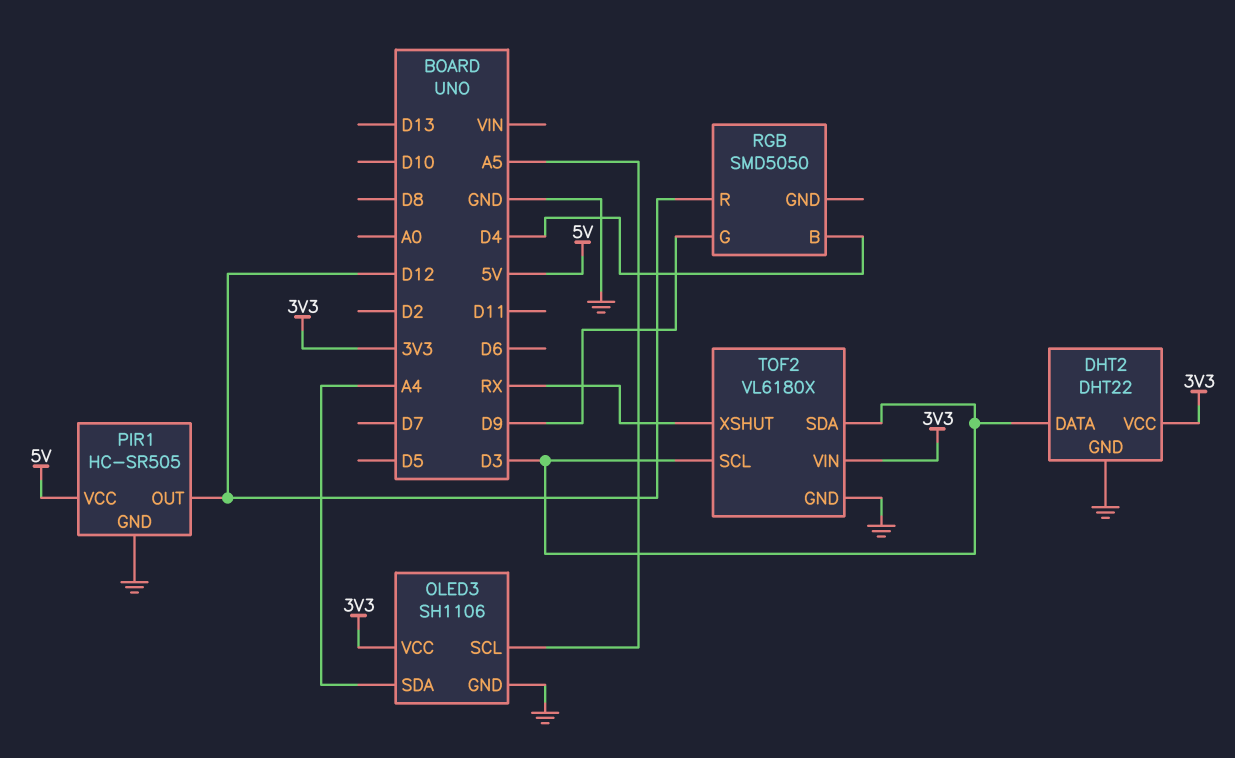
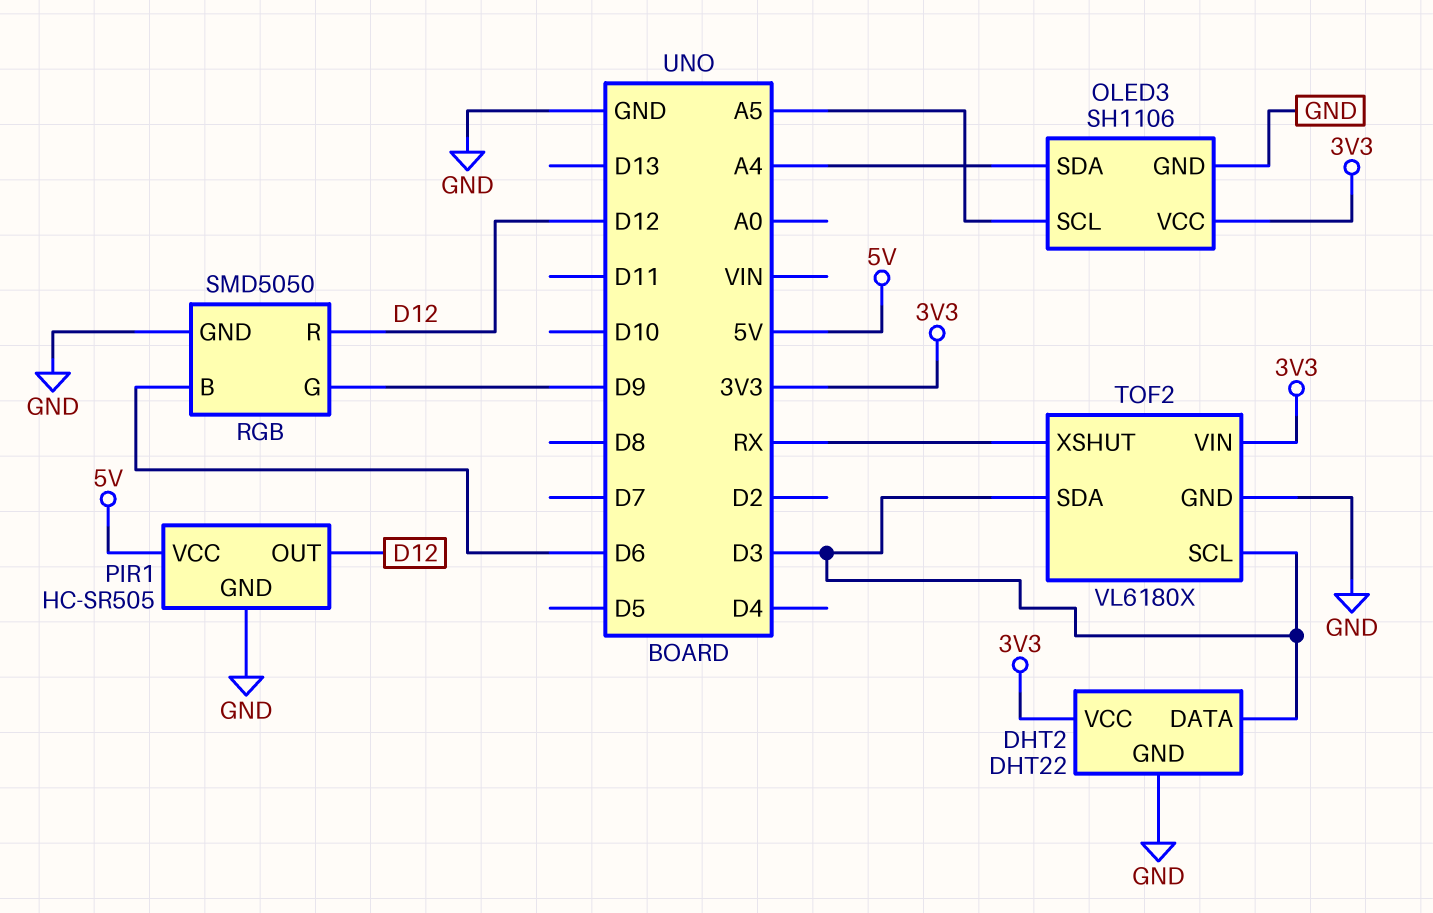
RGB pin B: D4 -> D6
RGB pin GND: none -> GND

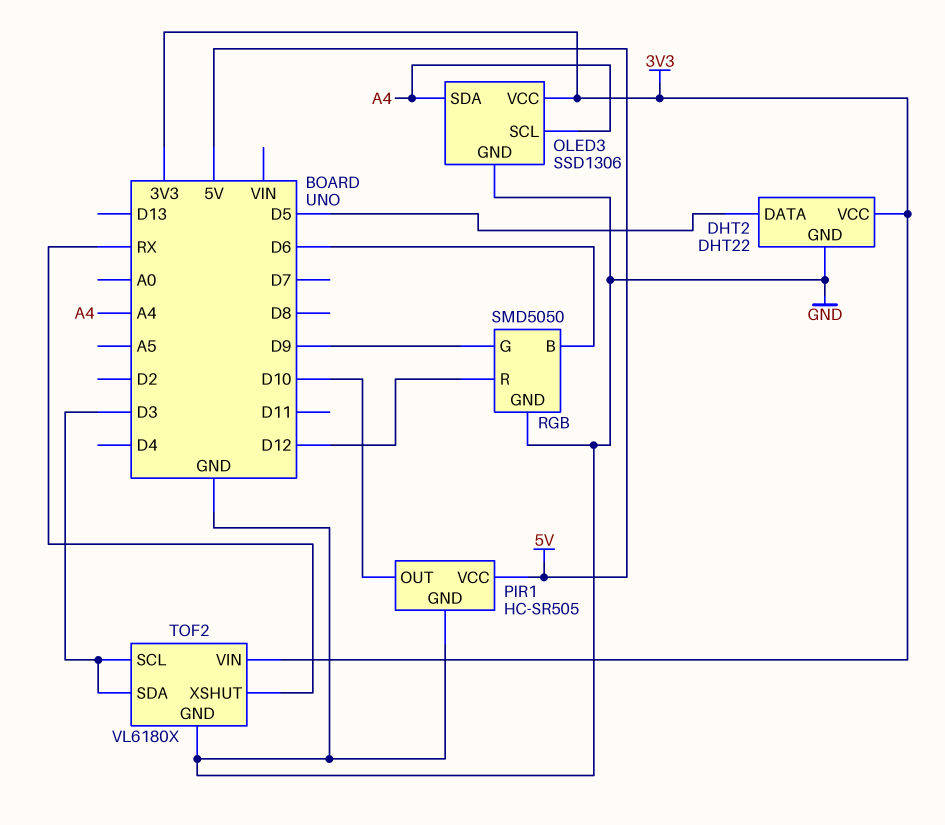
DHT2 pin DATA: D3 -> D5
OLED3: SH1106 -> SSD1306
OLED3 pin SCL: A5 -> A4
PIR1 pin OUT: D12 -> D10

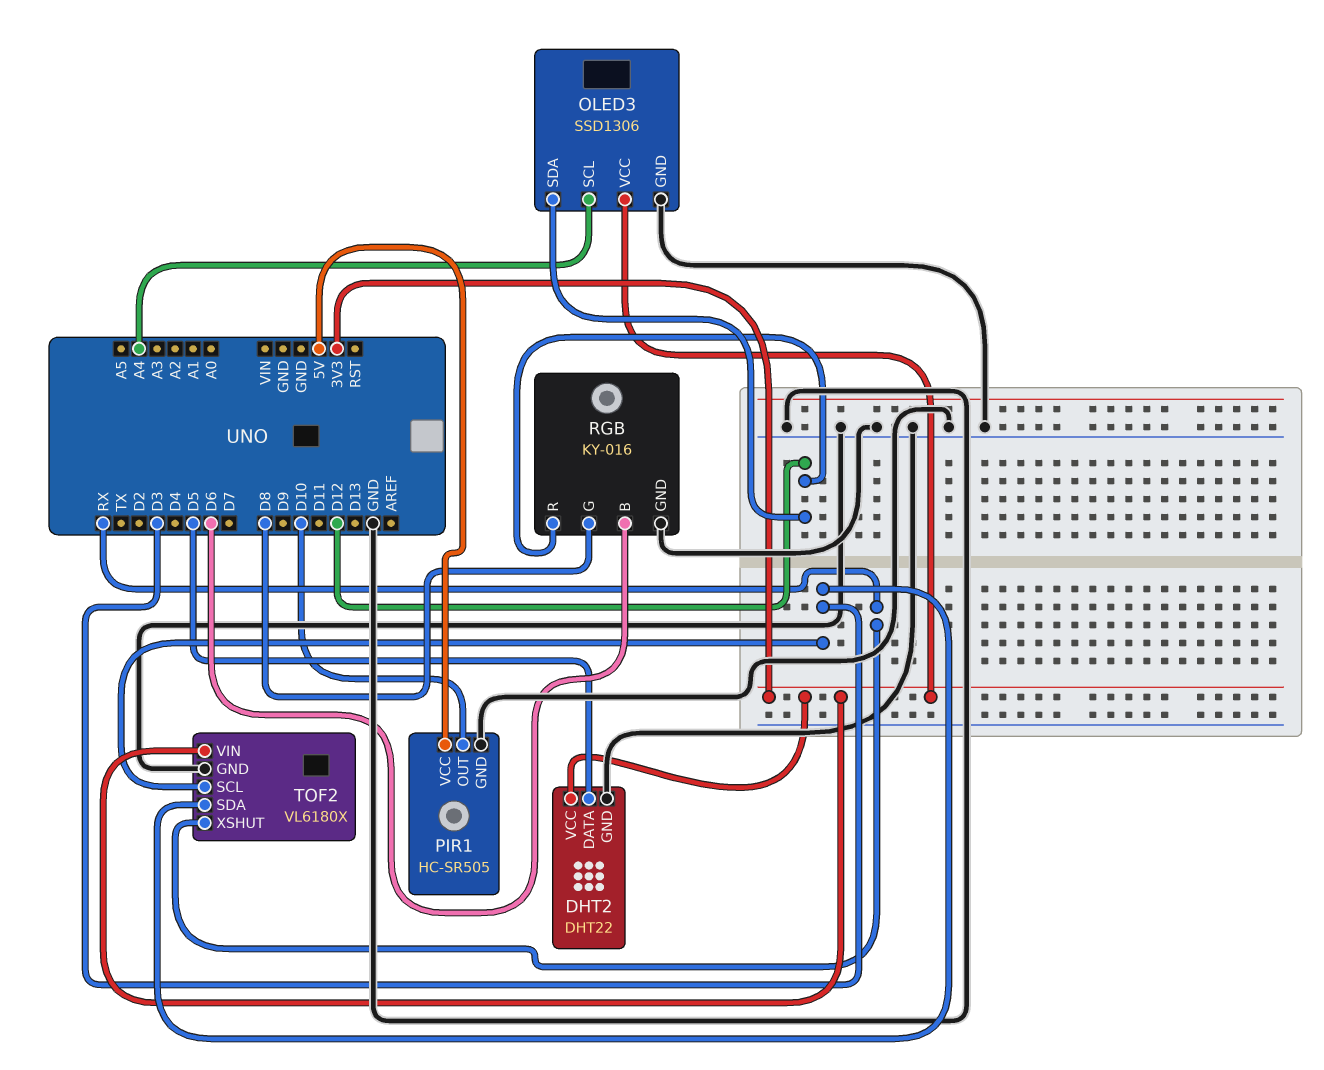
OLED3 pin SDA: A4 -> D12
RGB: SMD5050 -> KY-016
RGB pin G: D9 -> D8

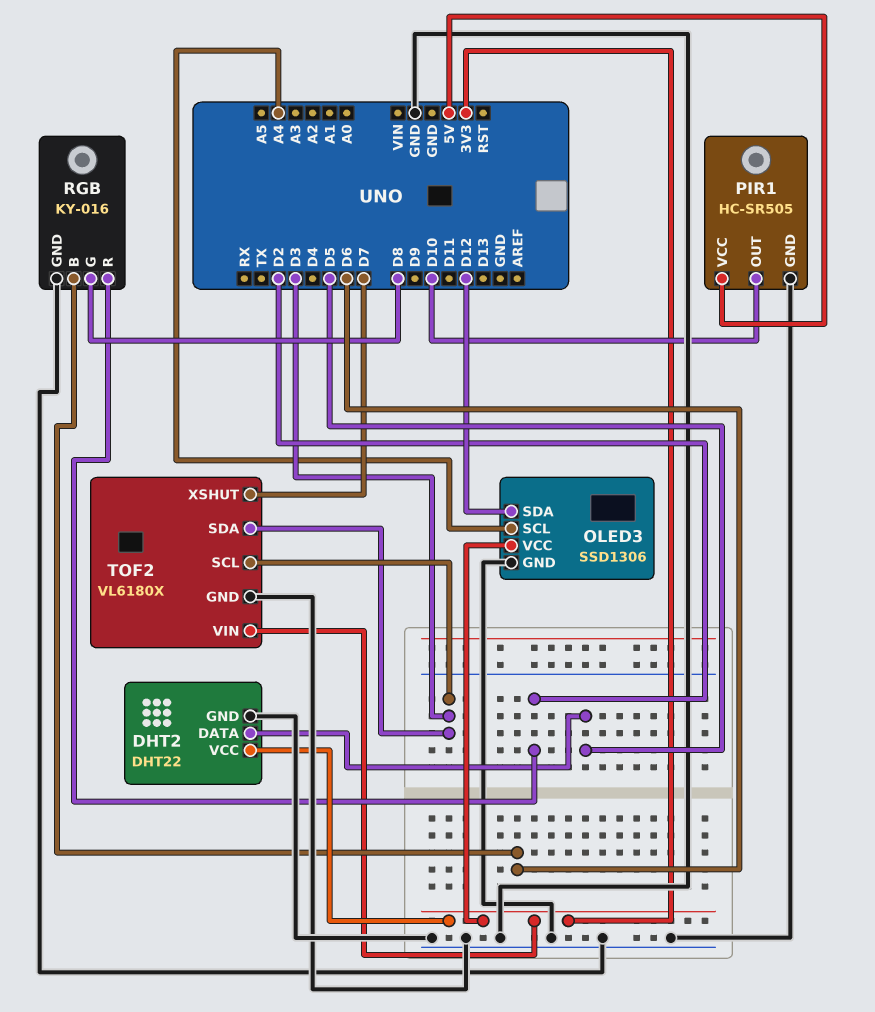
RGB pin R: D12 -> D2
TOF2 pin XSHUT: RX -> D7

